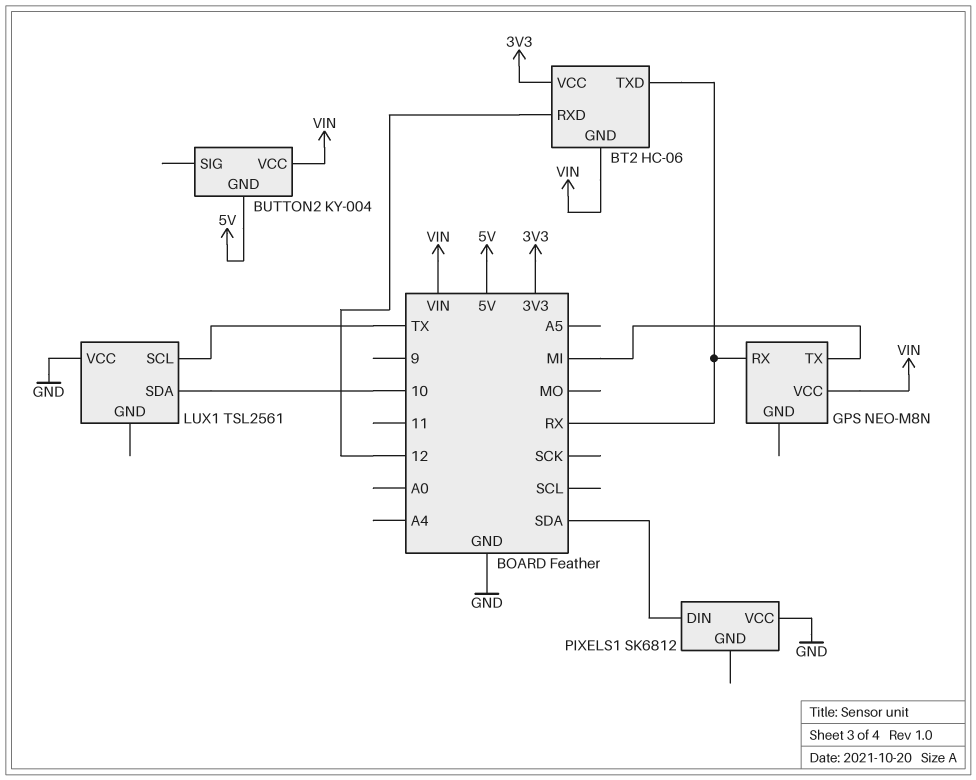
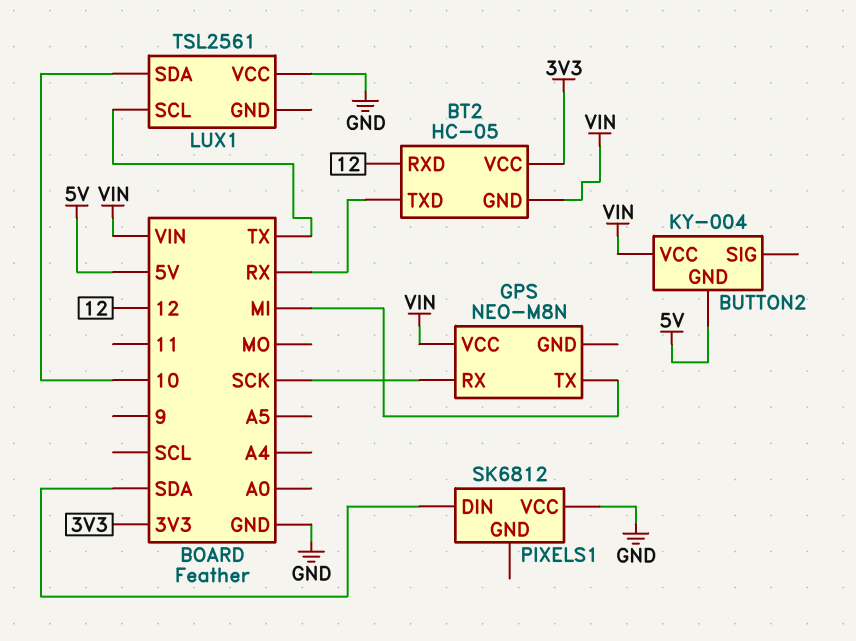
BT2: HC-06 -> HC-05
GPS pin RX: RX -> SCK

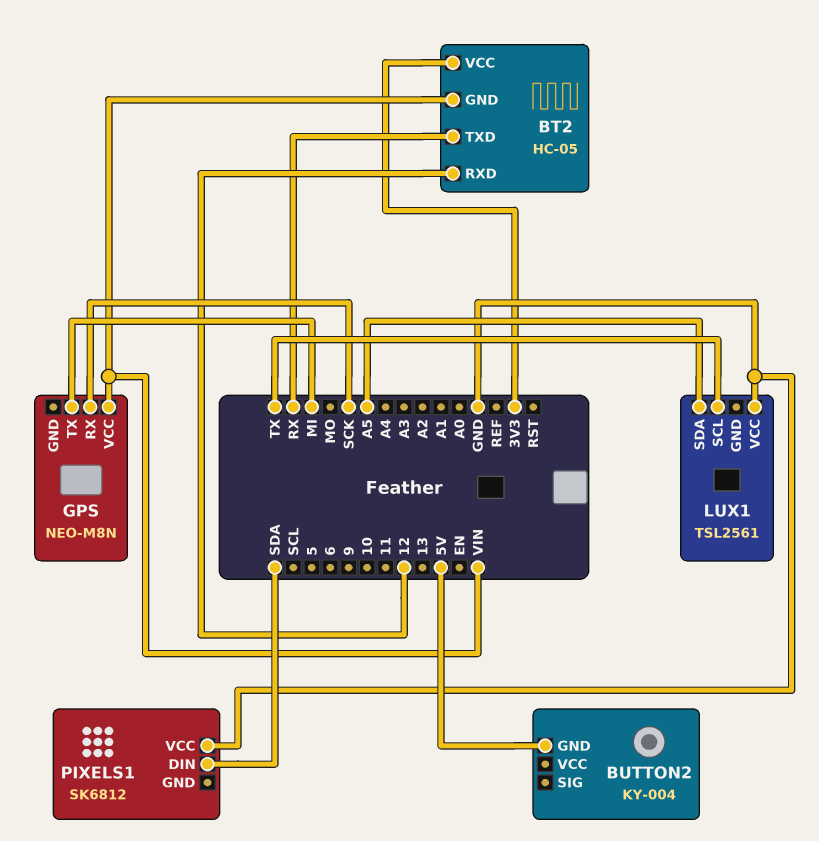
BUTTON2 pin VCC: VIN -> none
LUX1 pin SDA: 10 -> A5

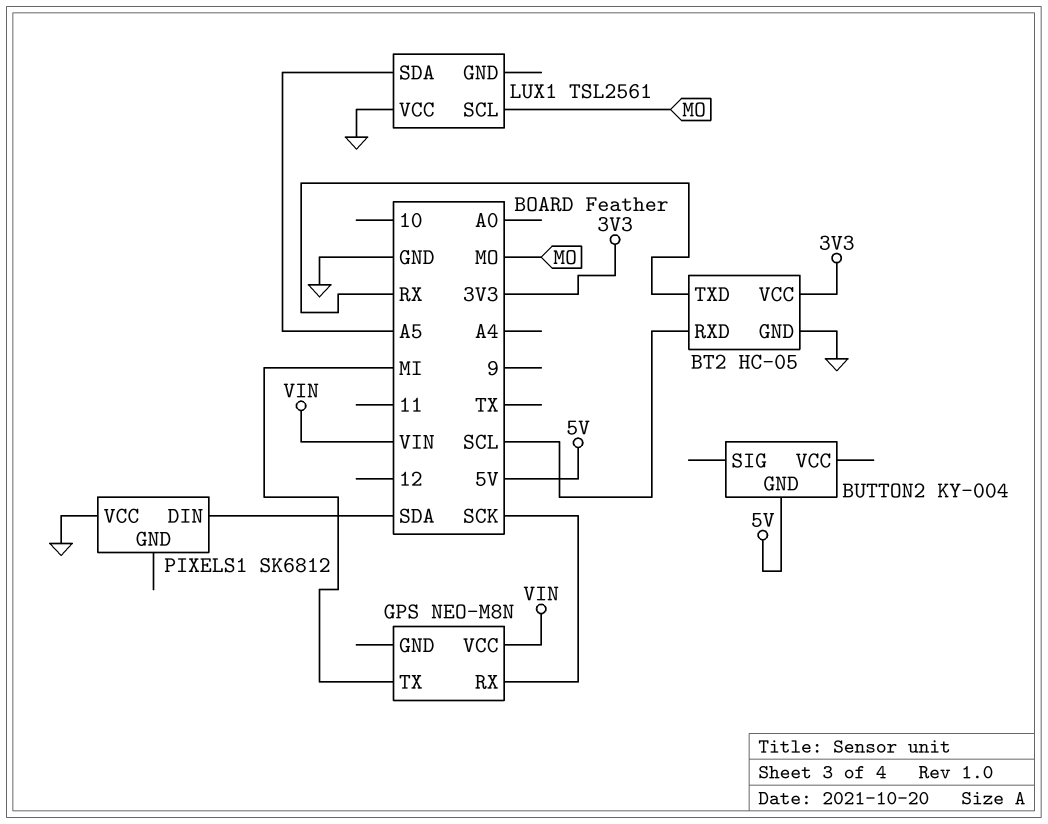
BT2 pin GND: VIN -> GND
BT2 pin RXD: 12 -> SCL
LUX1 pin SCL: TX -> MO

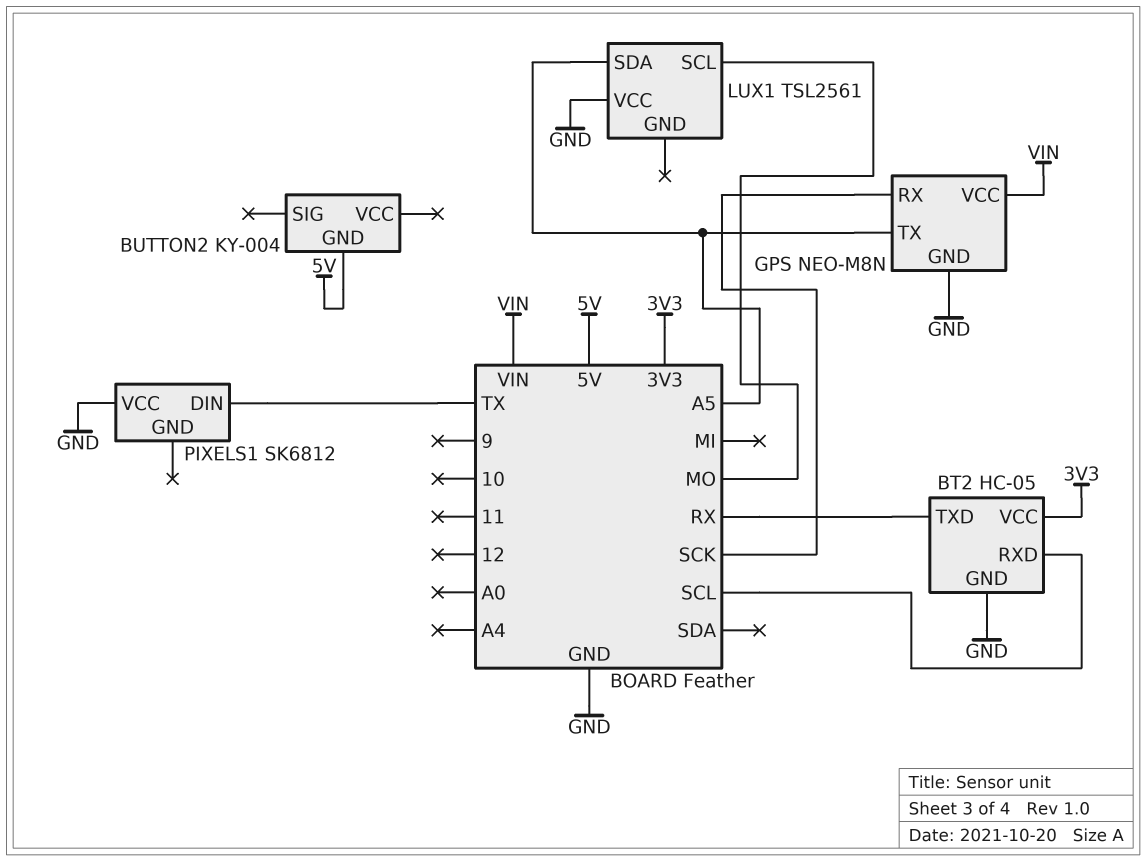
GPS pin GND: none -> GND
GPS pin TX: MI -> A5
PIXELS1 pin DIN: SDA -> TX

